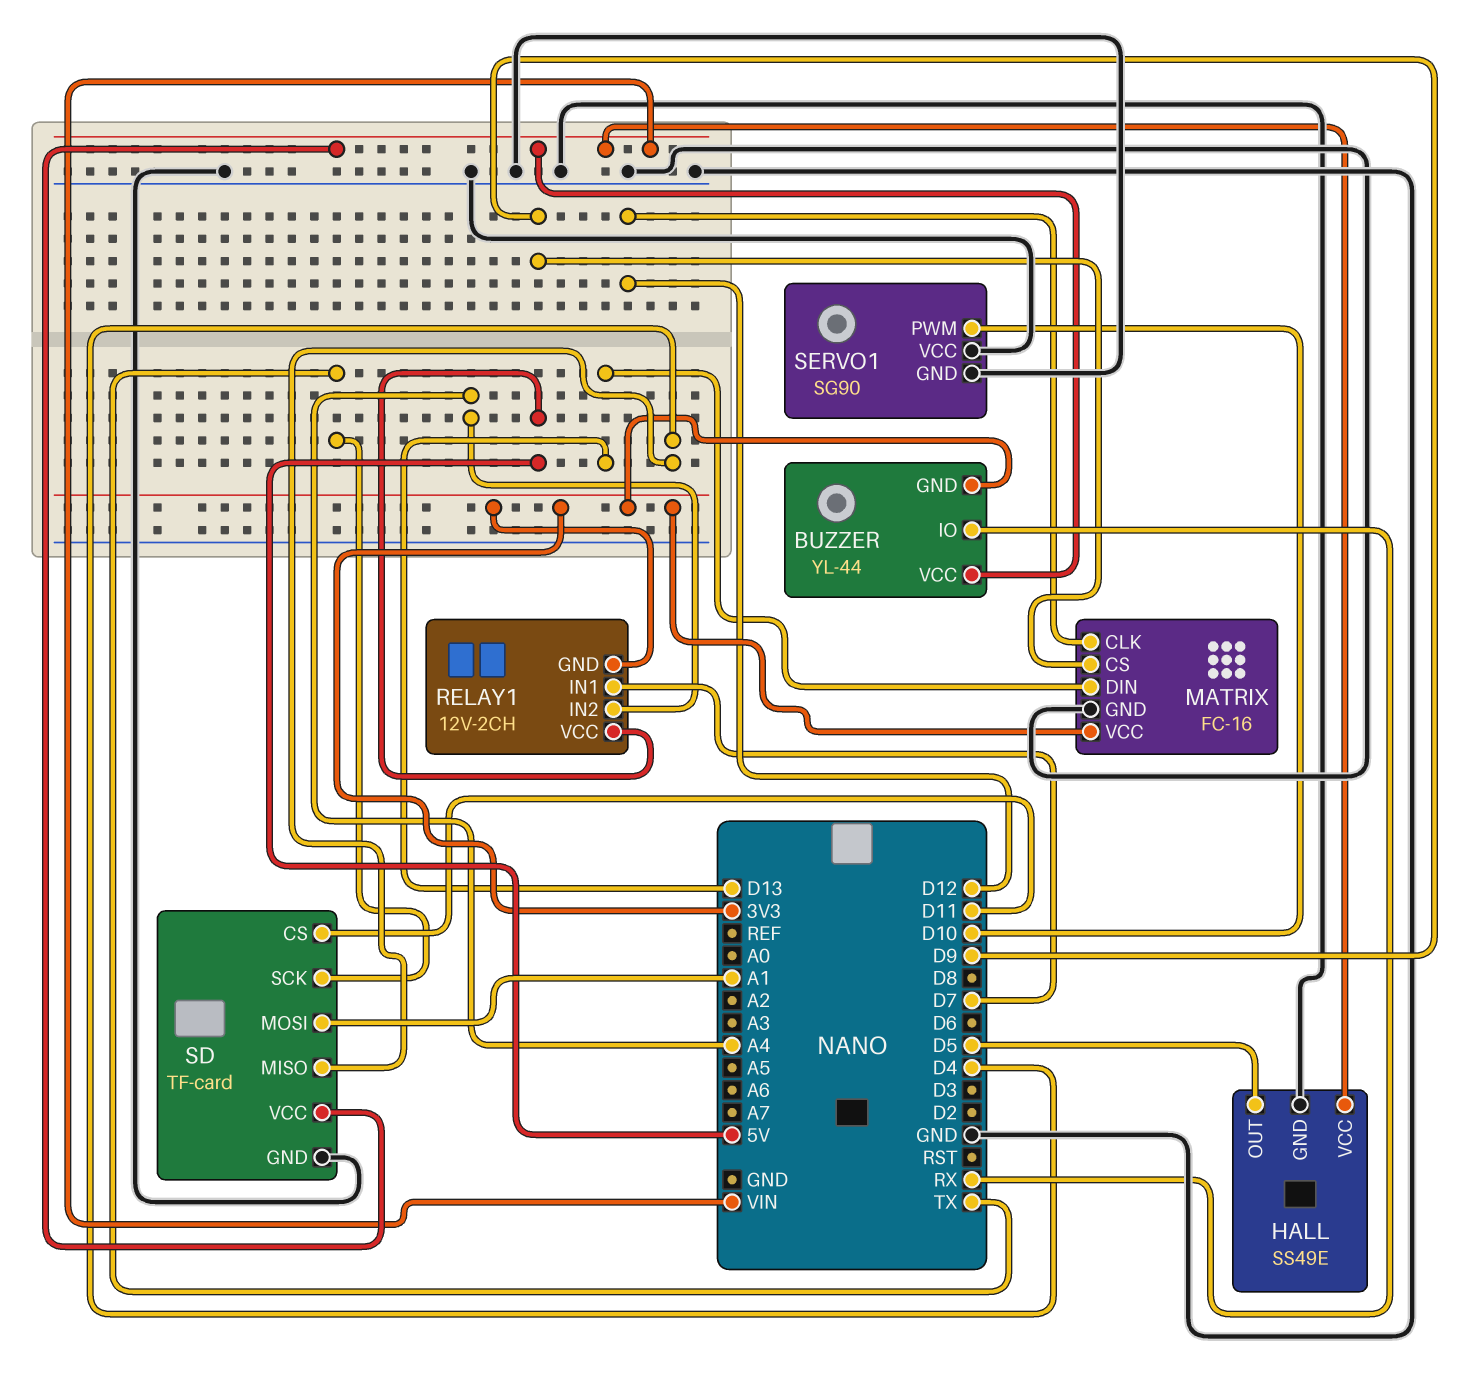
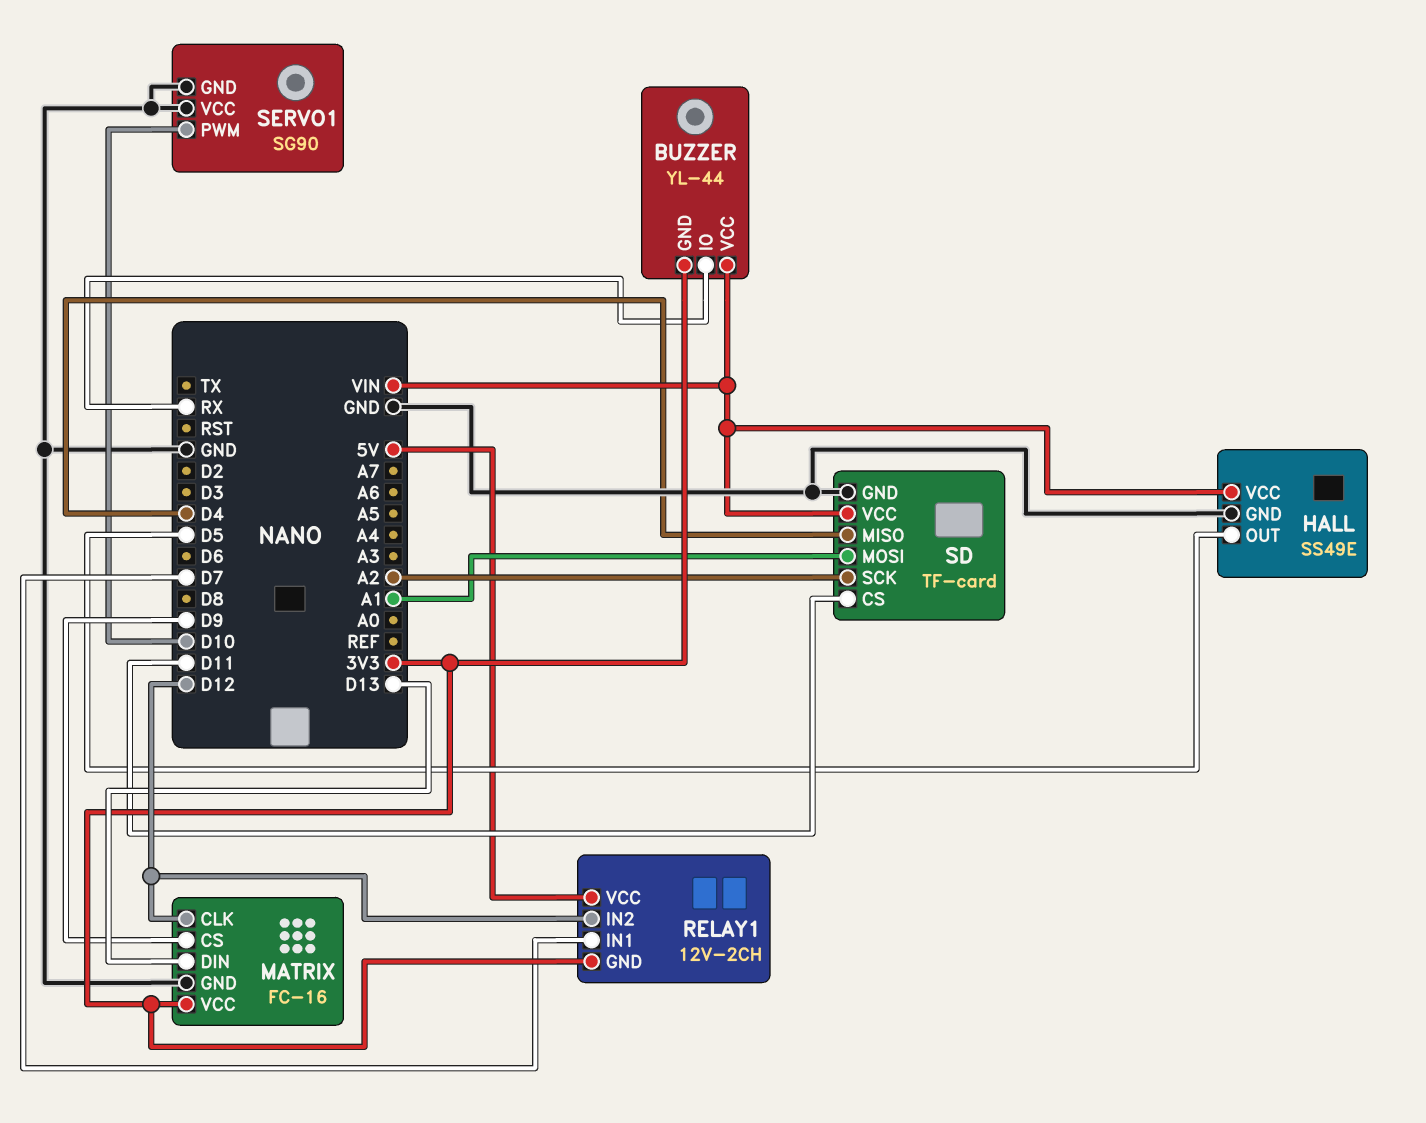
RELAY1 pin IN2: A4 -> D12
SD pin SCK: TX -> A2

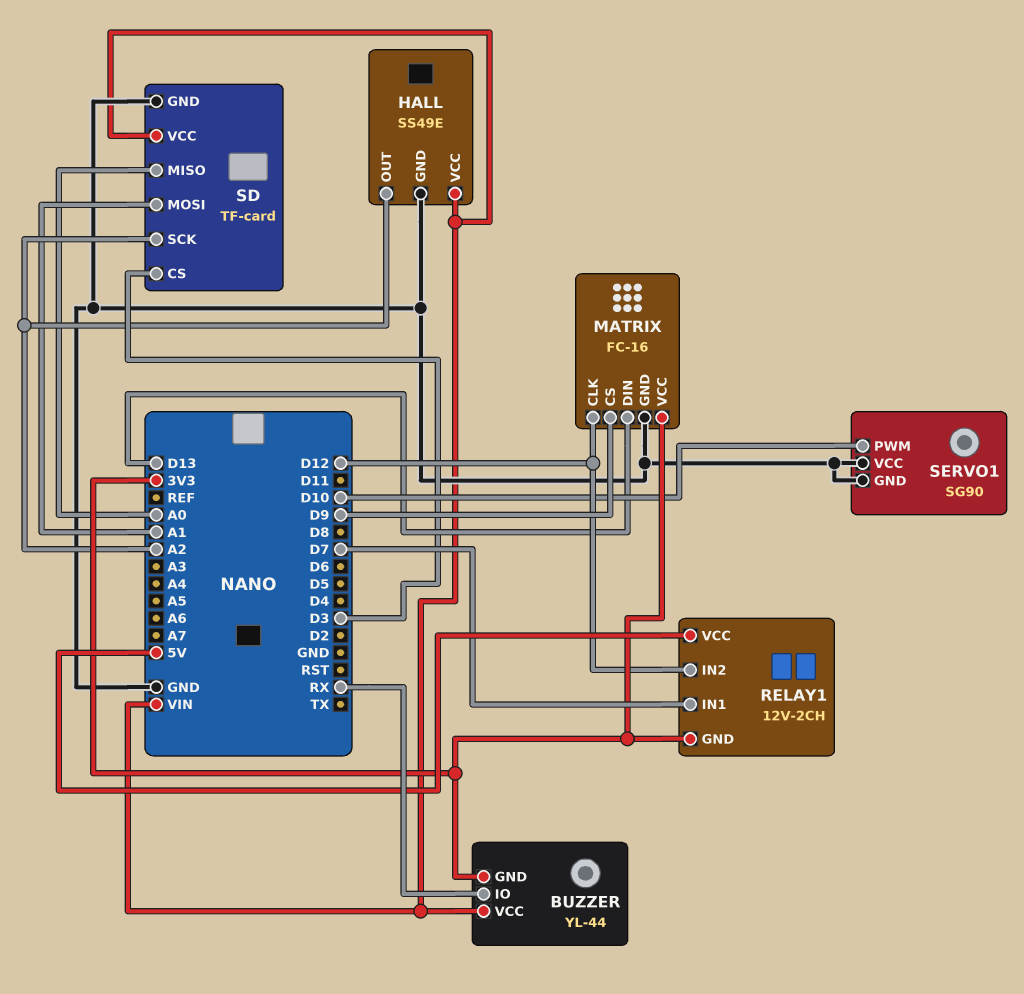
HALL pin OUT: D5 -> A2
SD pin CS: D11 -> D3
SD pin MISO: D4 -> A0

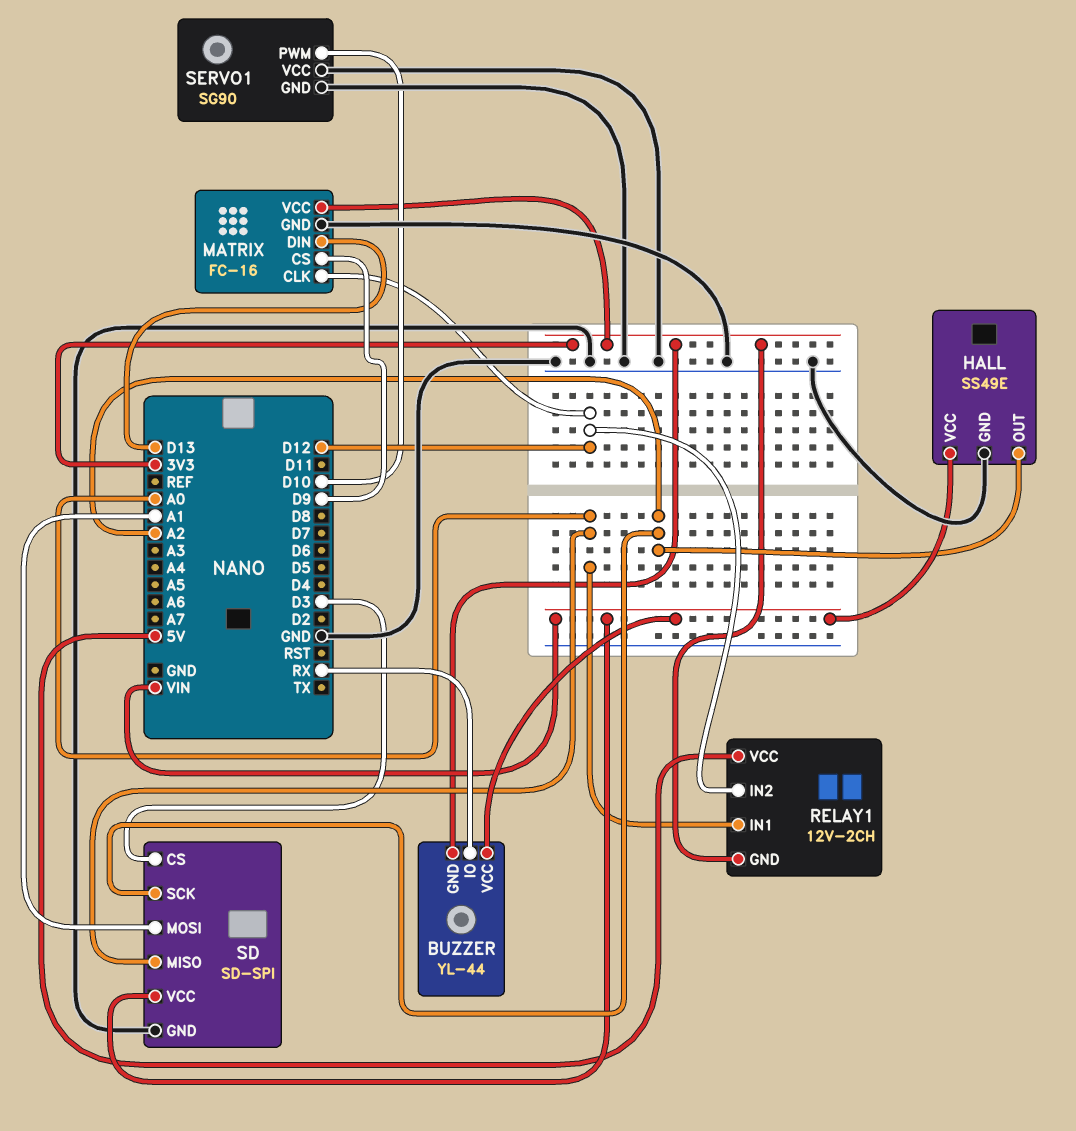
RELAY1 pin IN1: D7 -> A0
SD: TF-card -> SD-SPI

